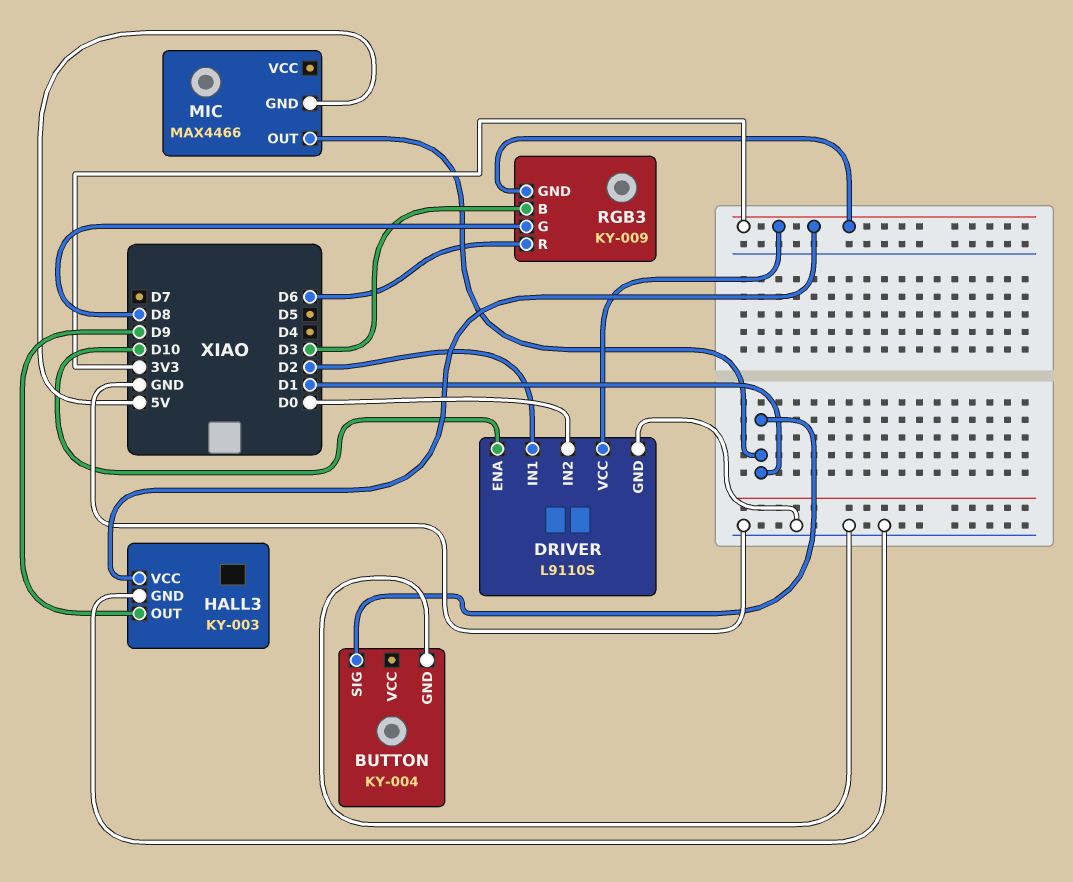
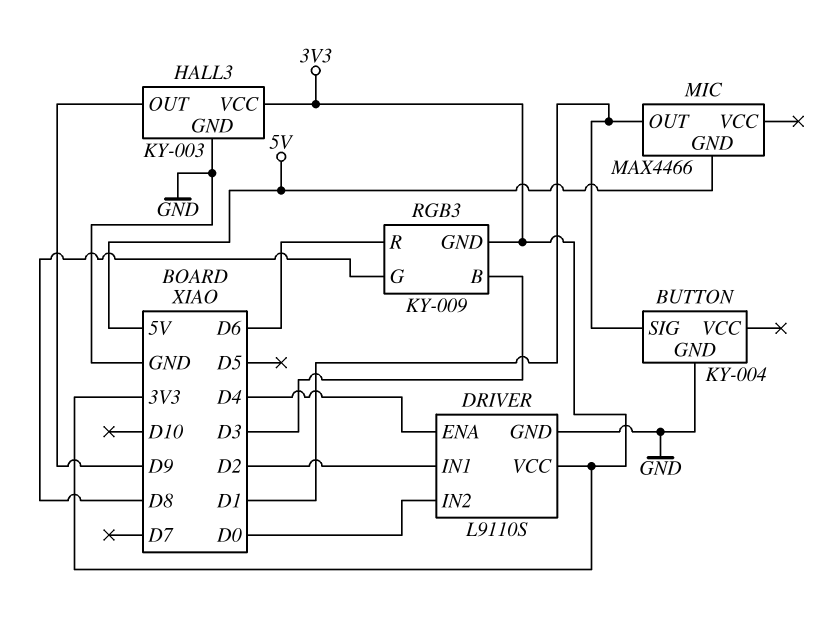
DRIVER pin ENA: D10 -> D4

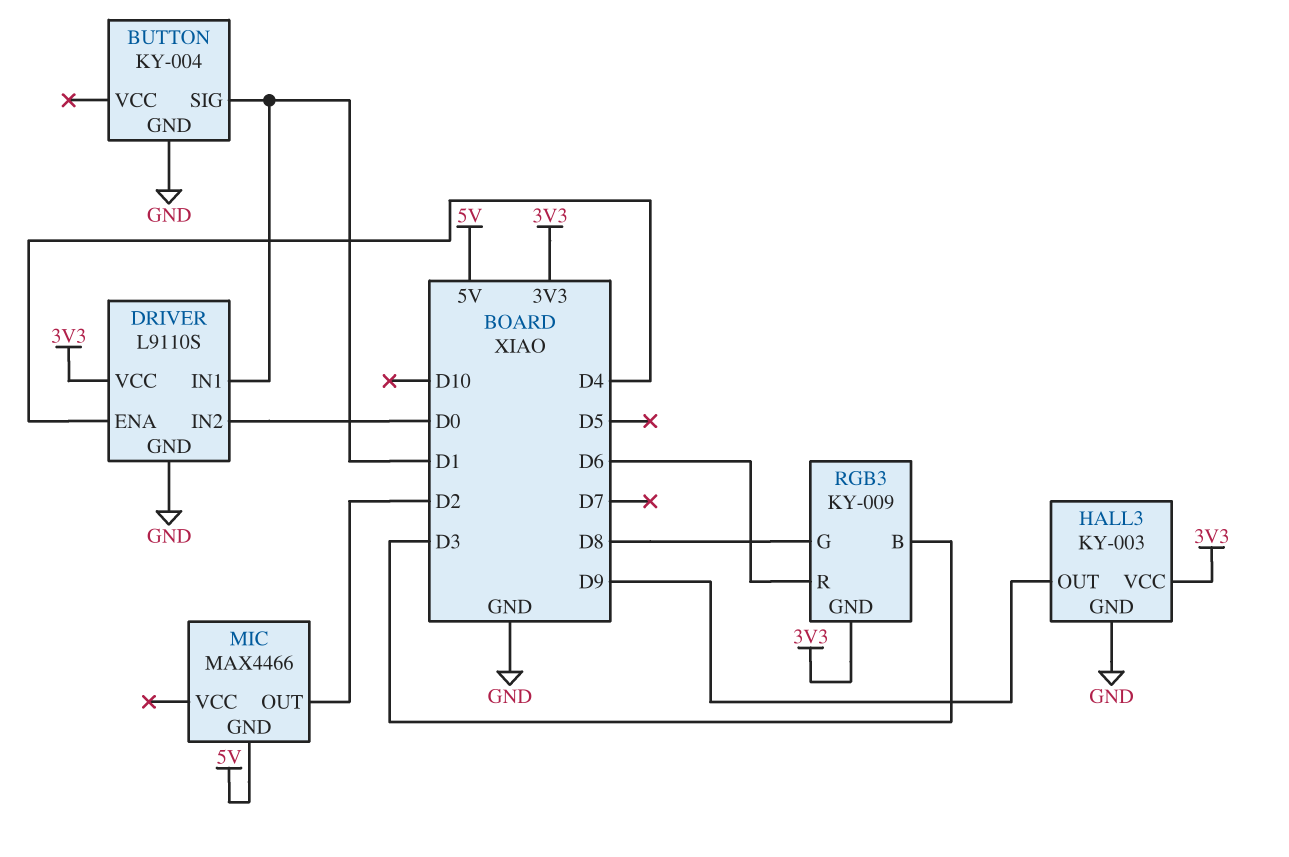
DRIVER pin IN1: D2 -> D1
MIC pin OUT: D1 -> D2

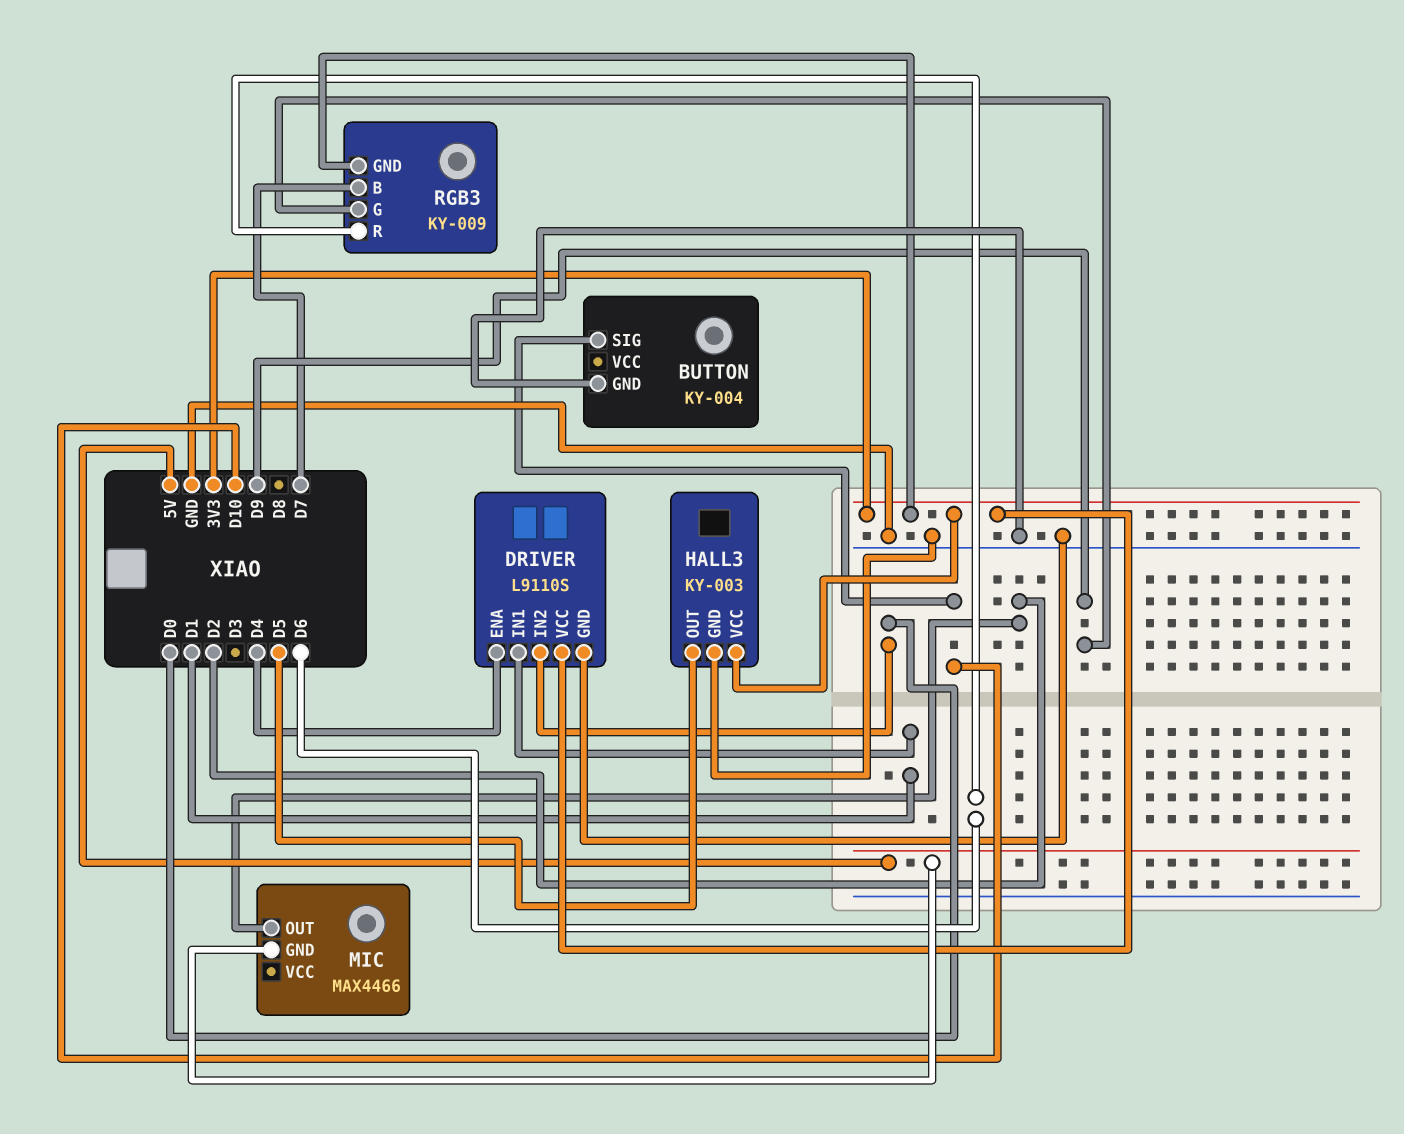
BUTTON pin SIG: D1 -> D10
HALL3 pin OUT: D9 -> D5
RGB3 pin B: D3 -> D7
RGB3 pin G: D8 -> D9

